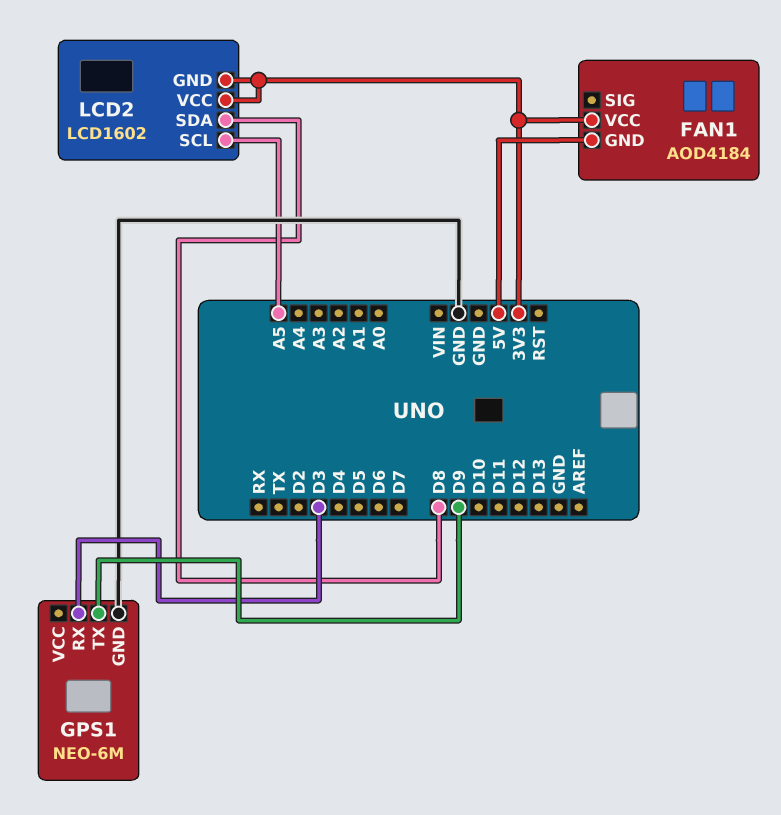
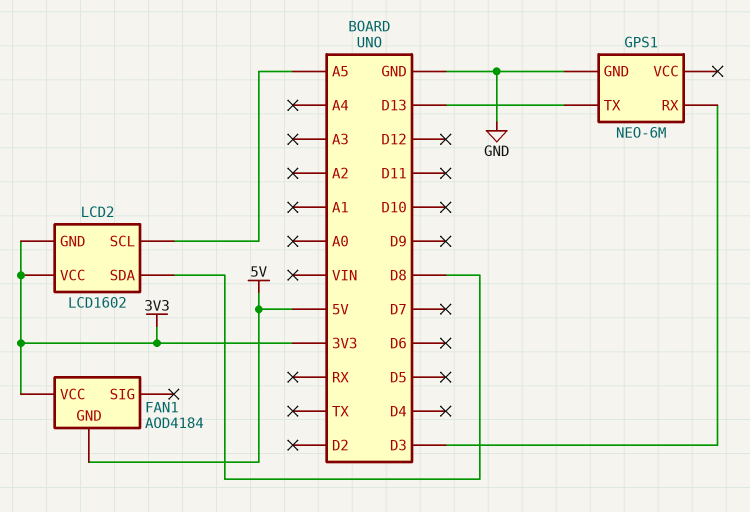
GPS1 pin TX: D9 -> D13

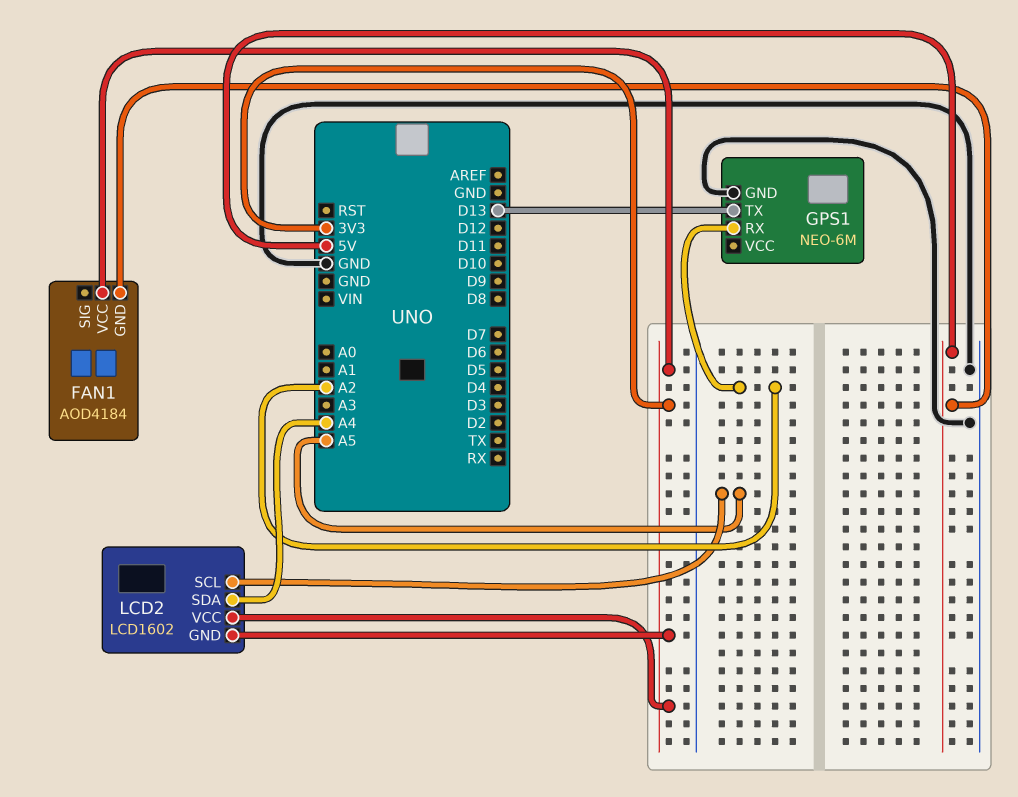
GPS1 pin RX: D3 -> A2
LCD2 pin SDA: D8 -> A4

